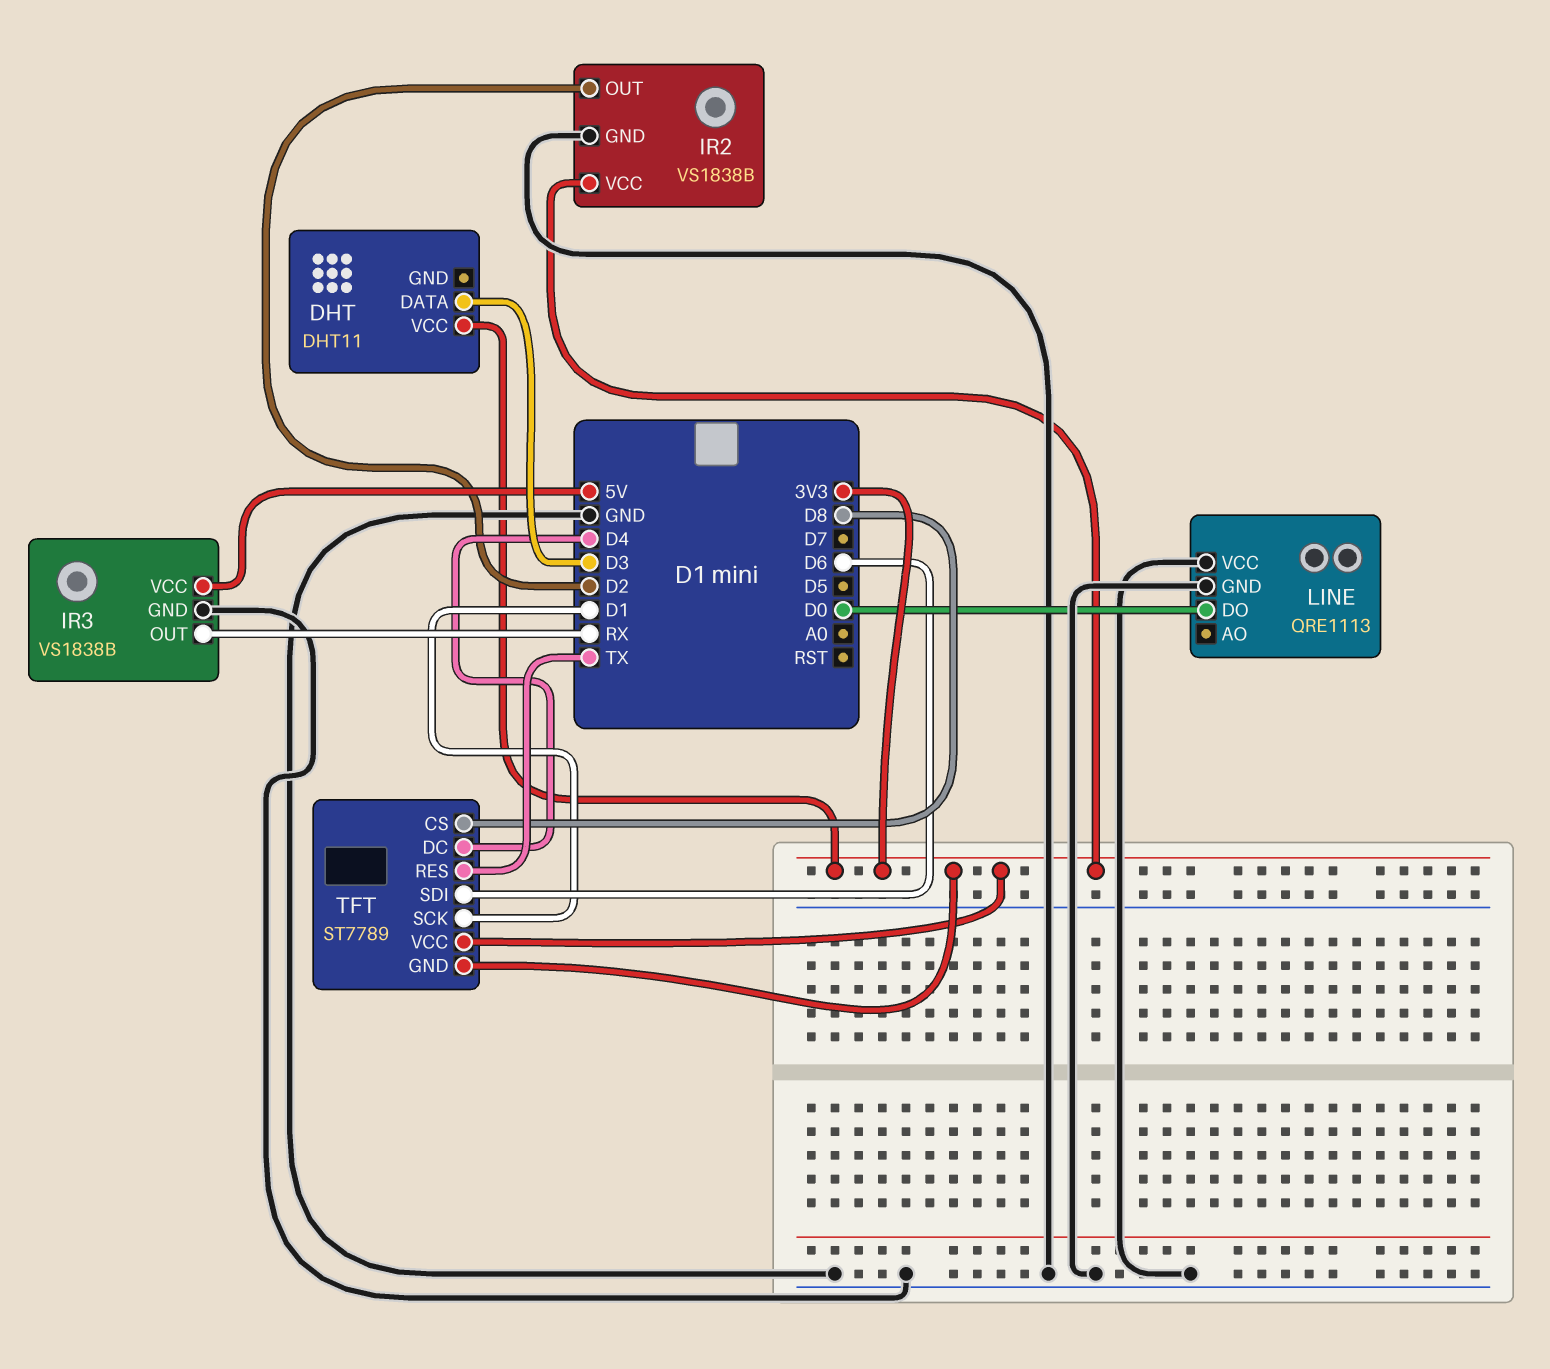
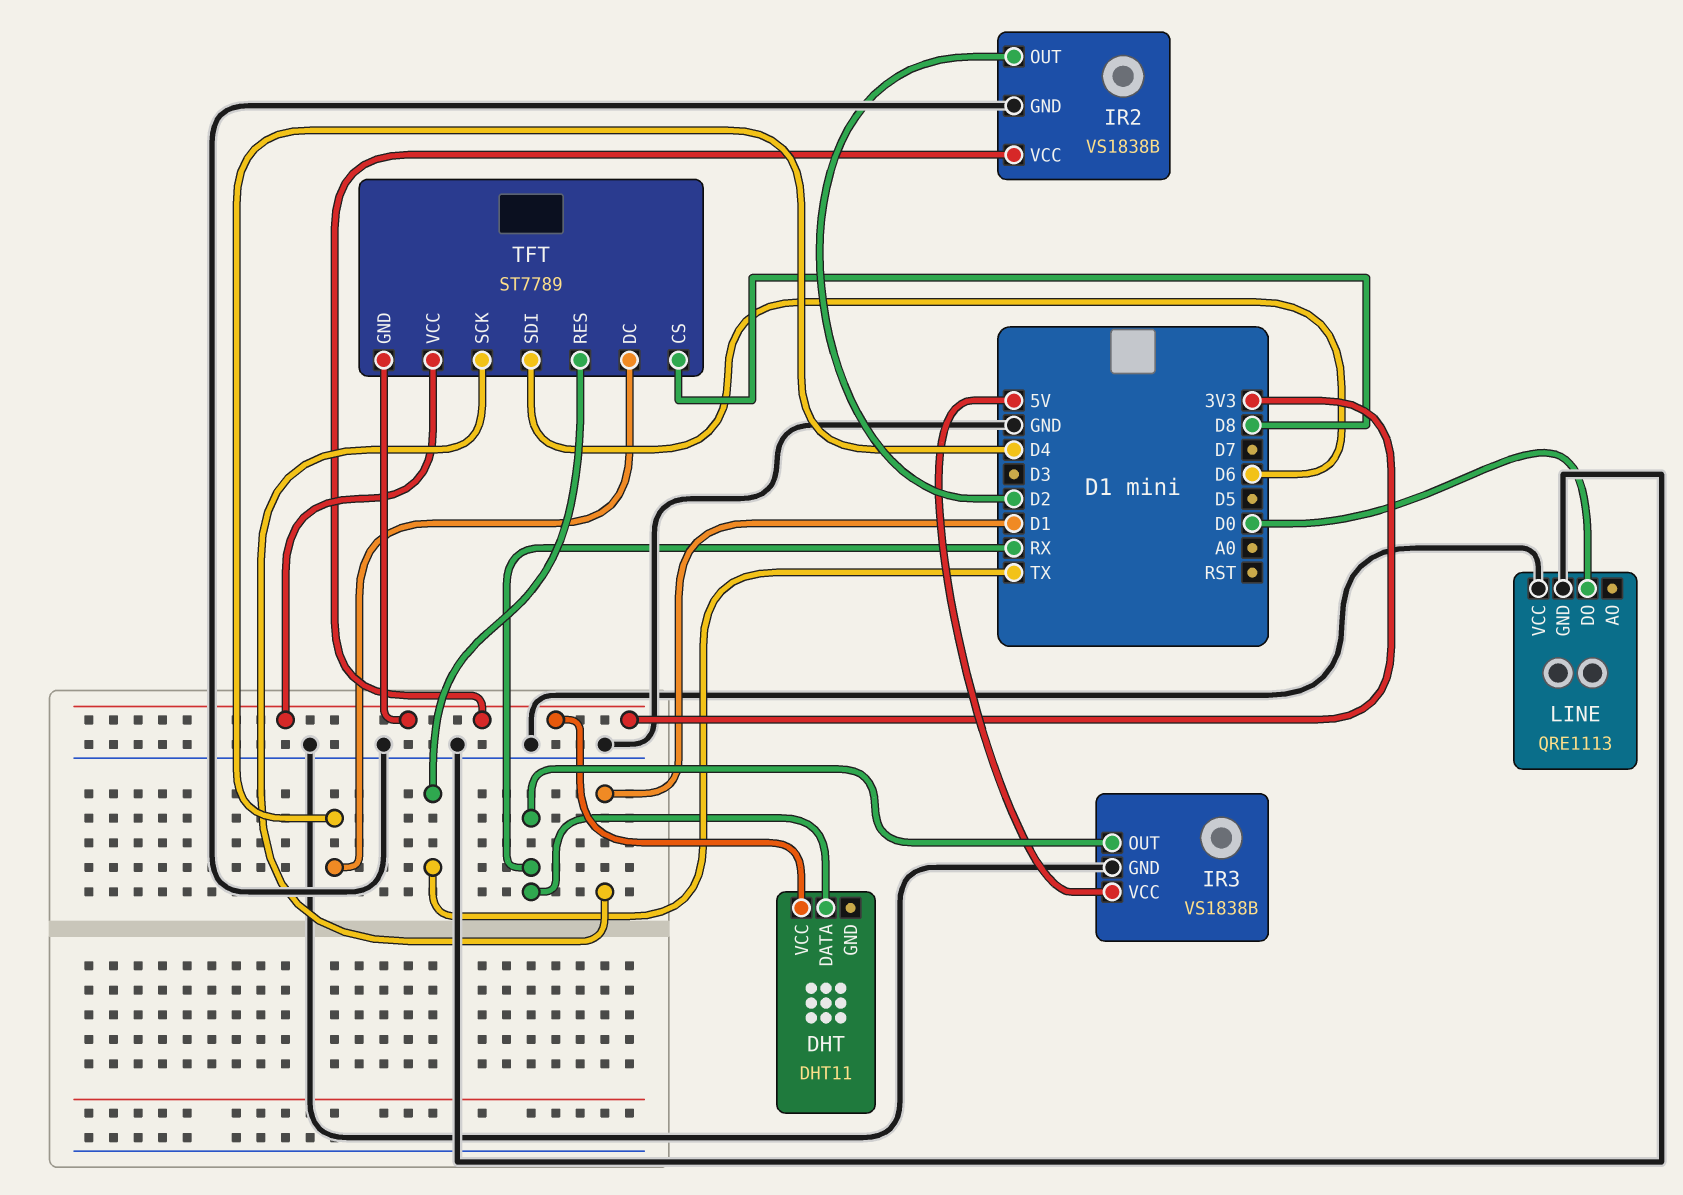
DHT pin DATA: D3 -> RX

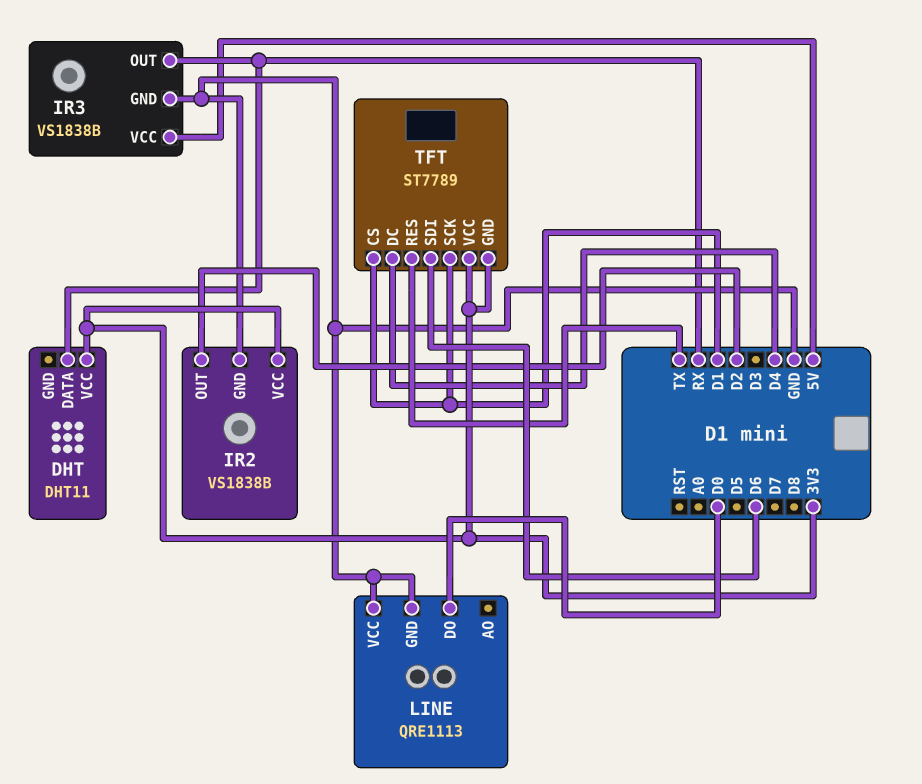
TFT pin CS: D8 -> D1

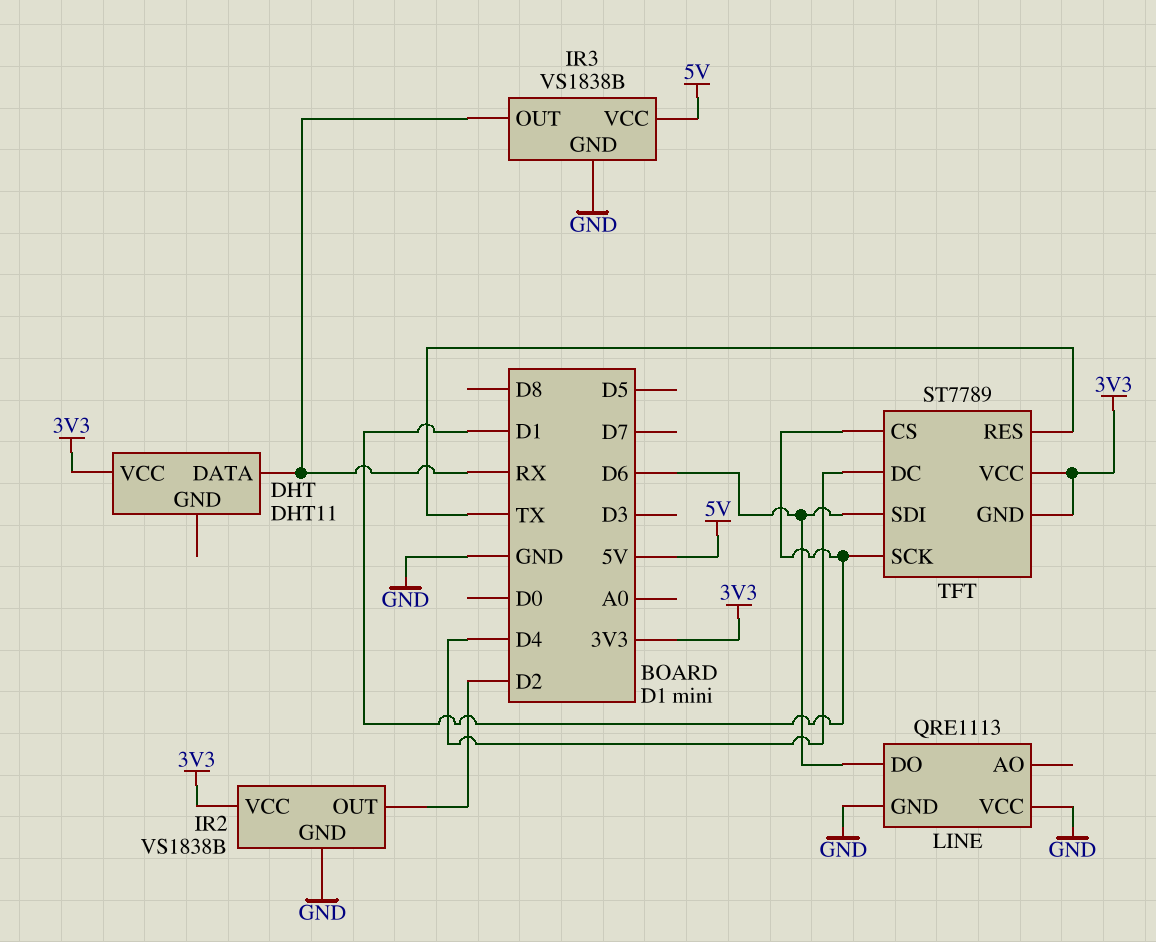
LINE pin DO: D0 -> D6

